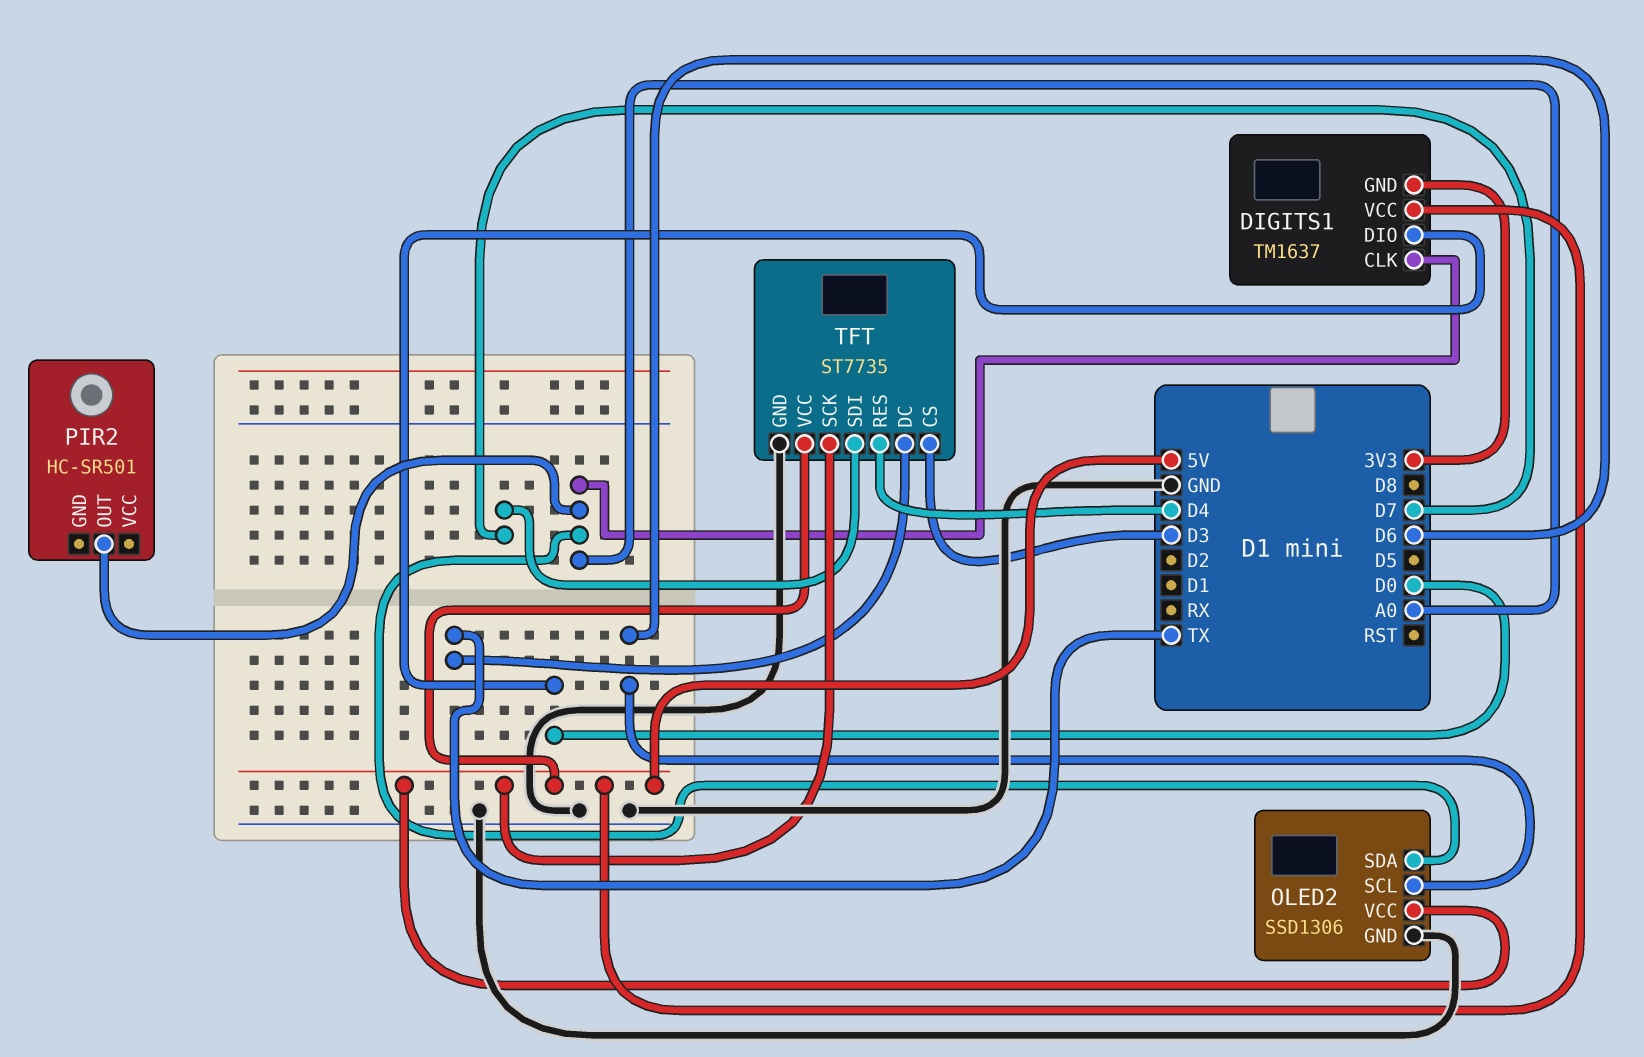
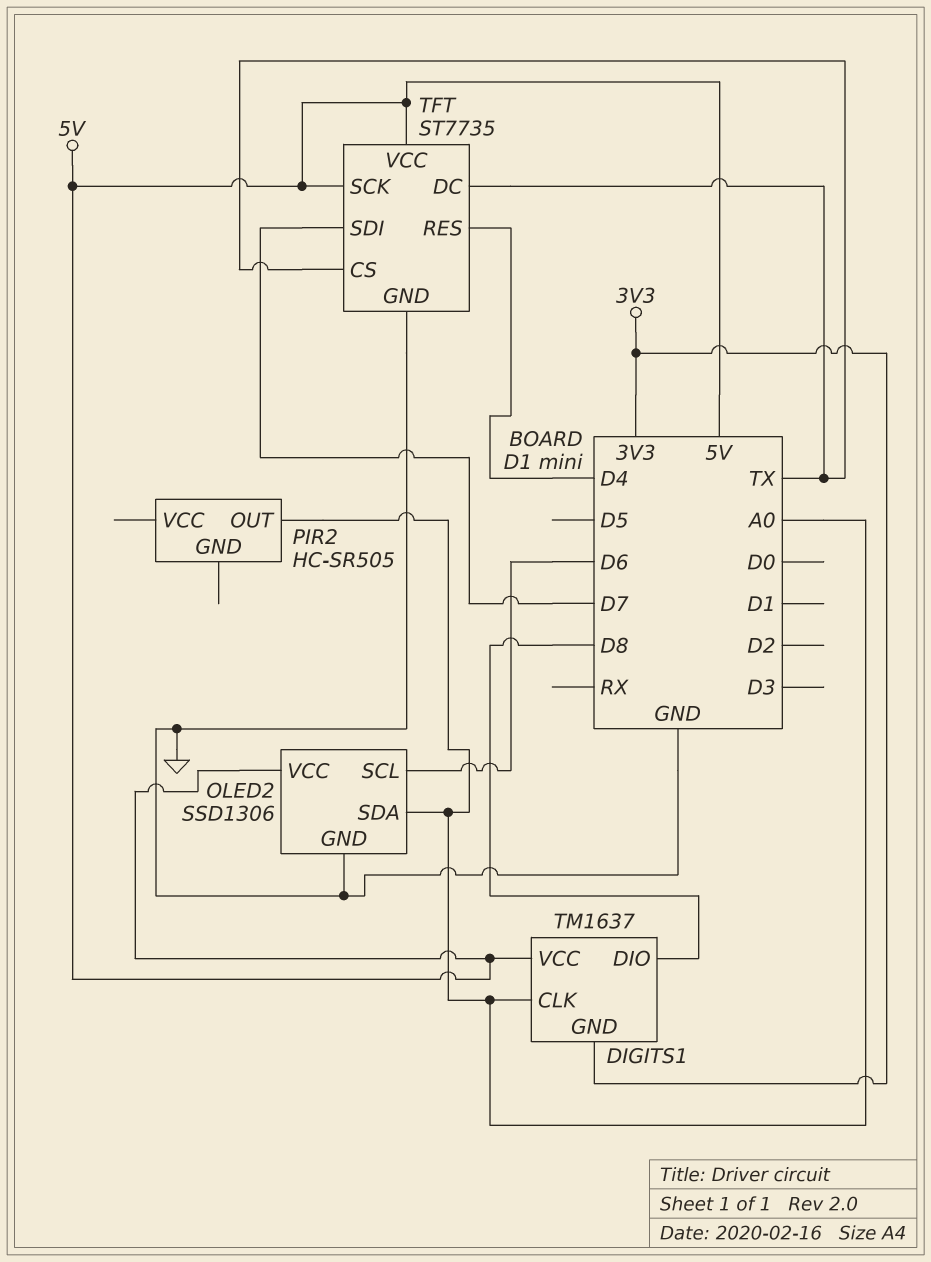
DIGITS1 pin DIO: D0 -> D8
PIR2: HC-SR501 -> HC-SR505
TFT pin CS: D3 -> TX

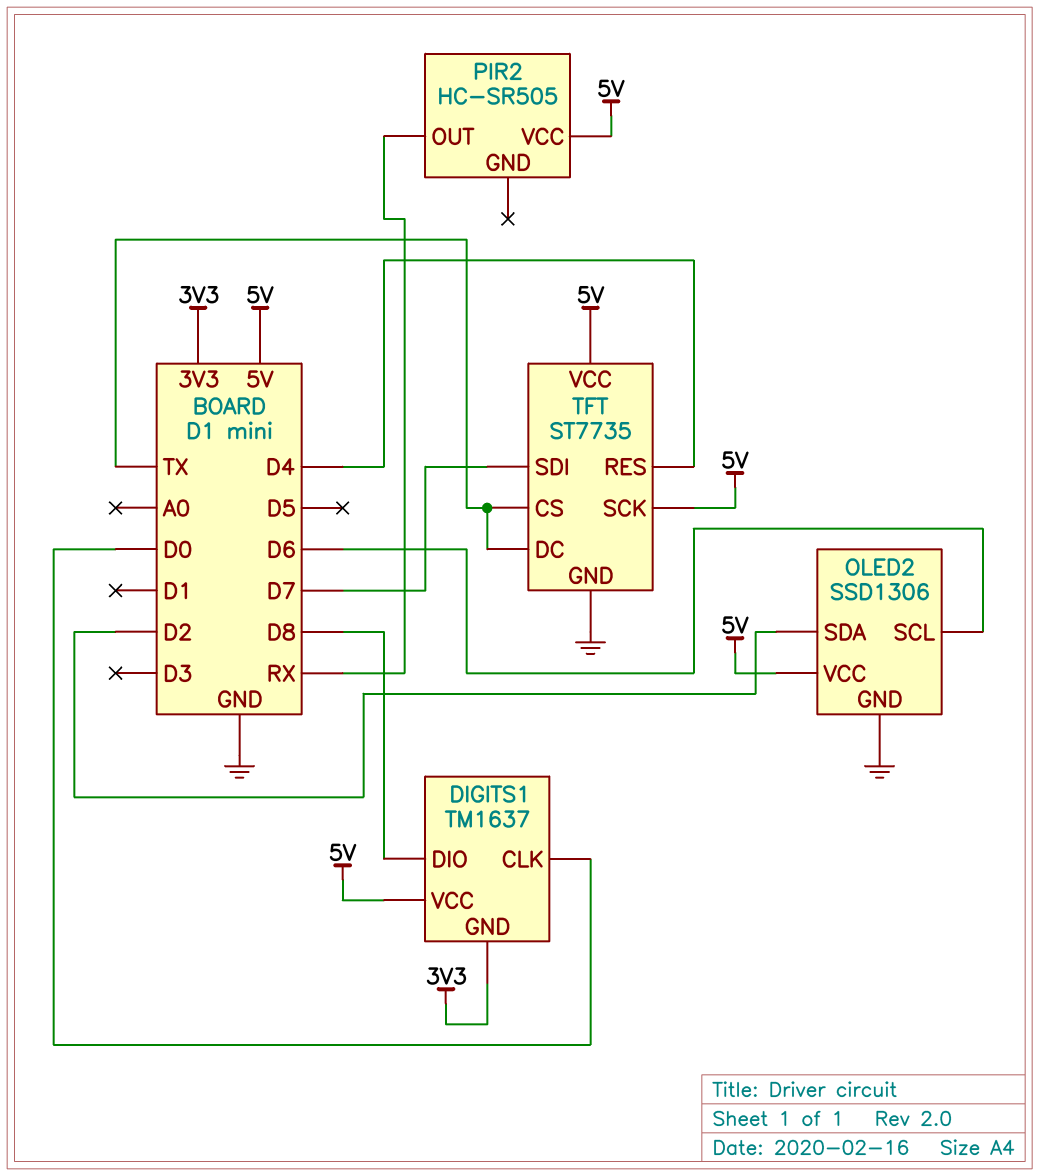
DIGITS1 pin CLK: A0 -> D0
OLED2 pin SDA: A0 -> D2
PIR2 pin OUT: A0 -> RX
PIR2 pin VCC: none -> 5V

